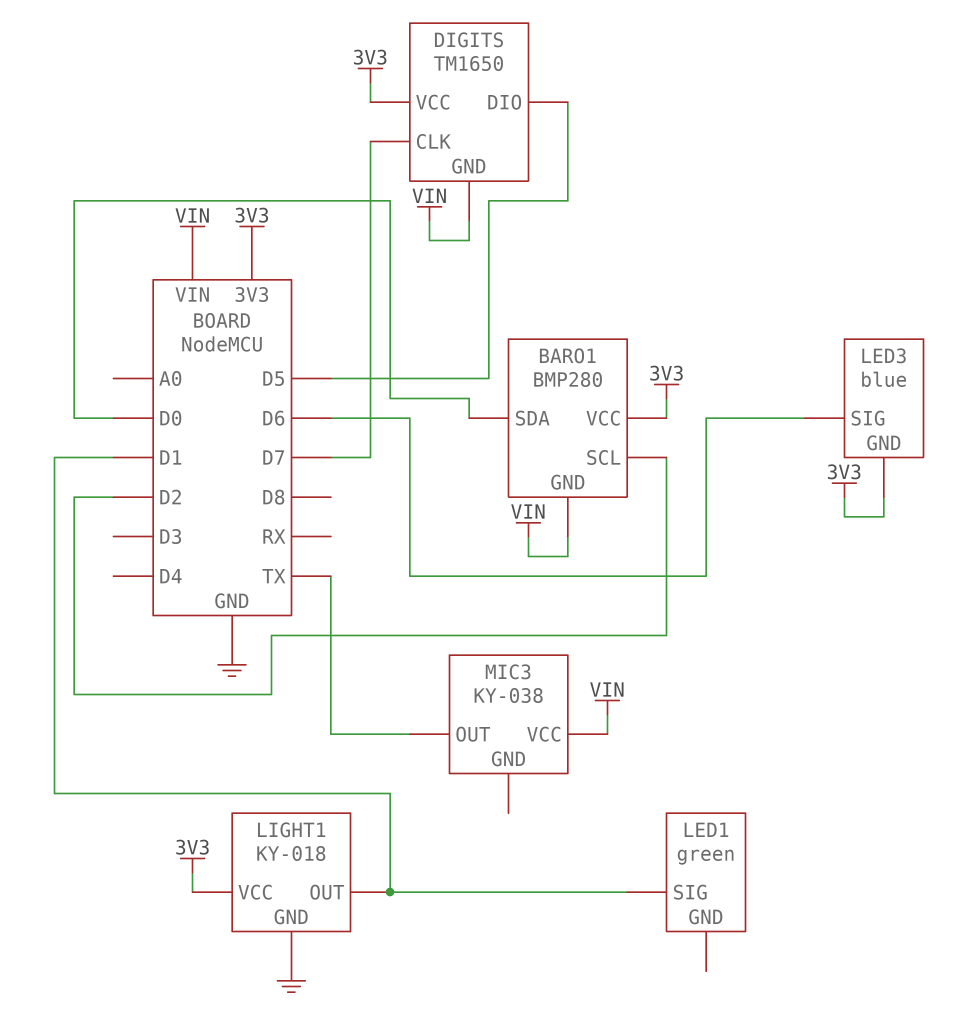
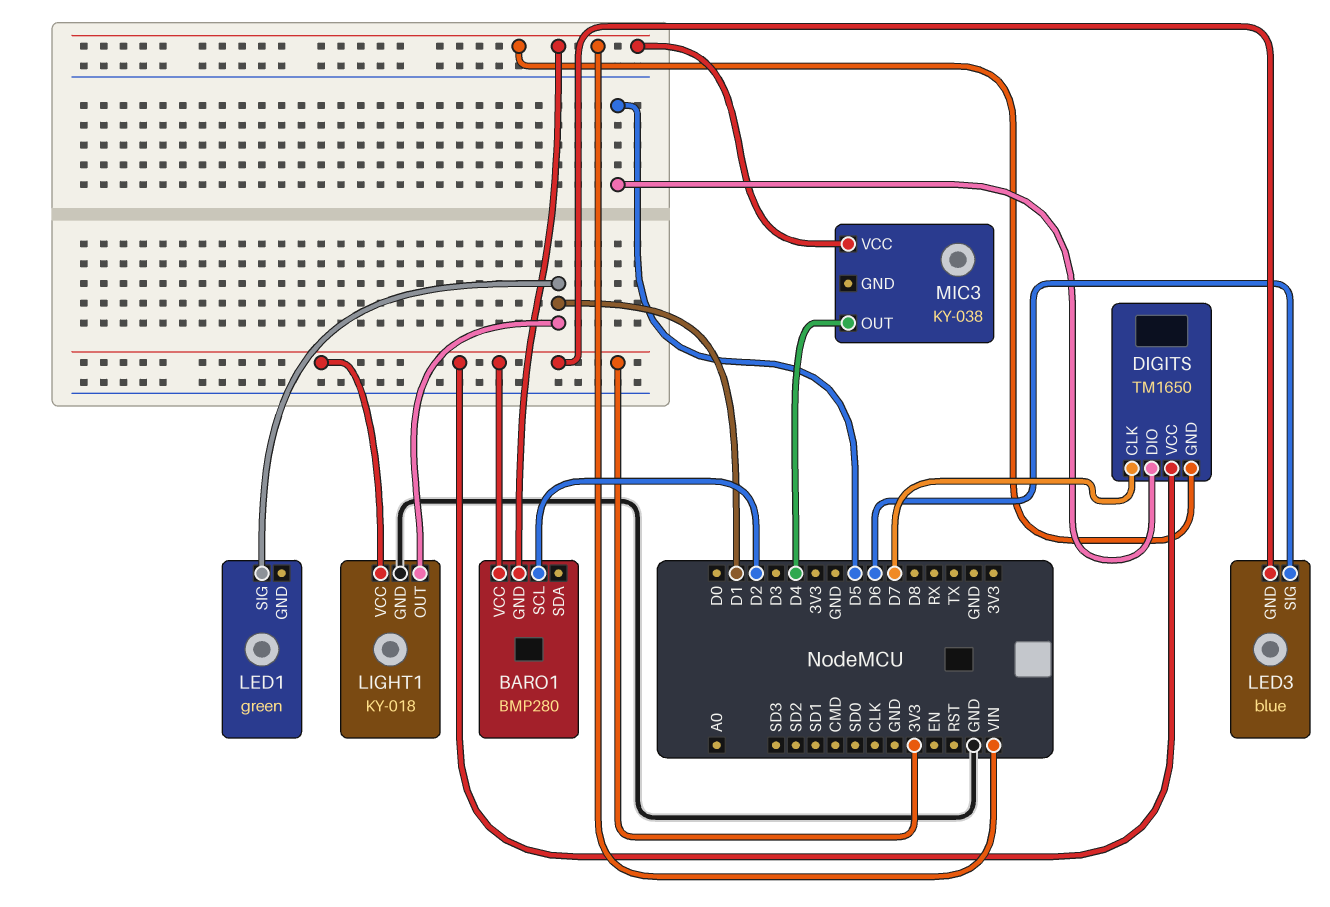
BARO1 pin SDA: D0 -> none
MIC3 pin OUT: TX -> D4

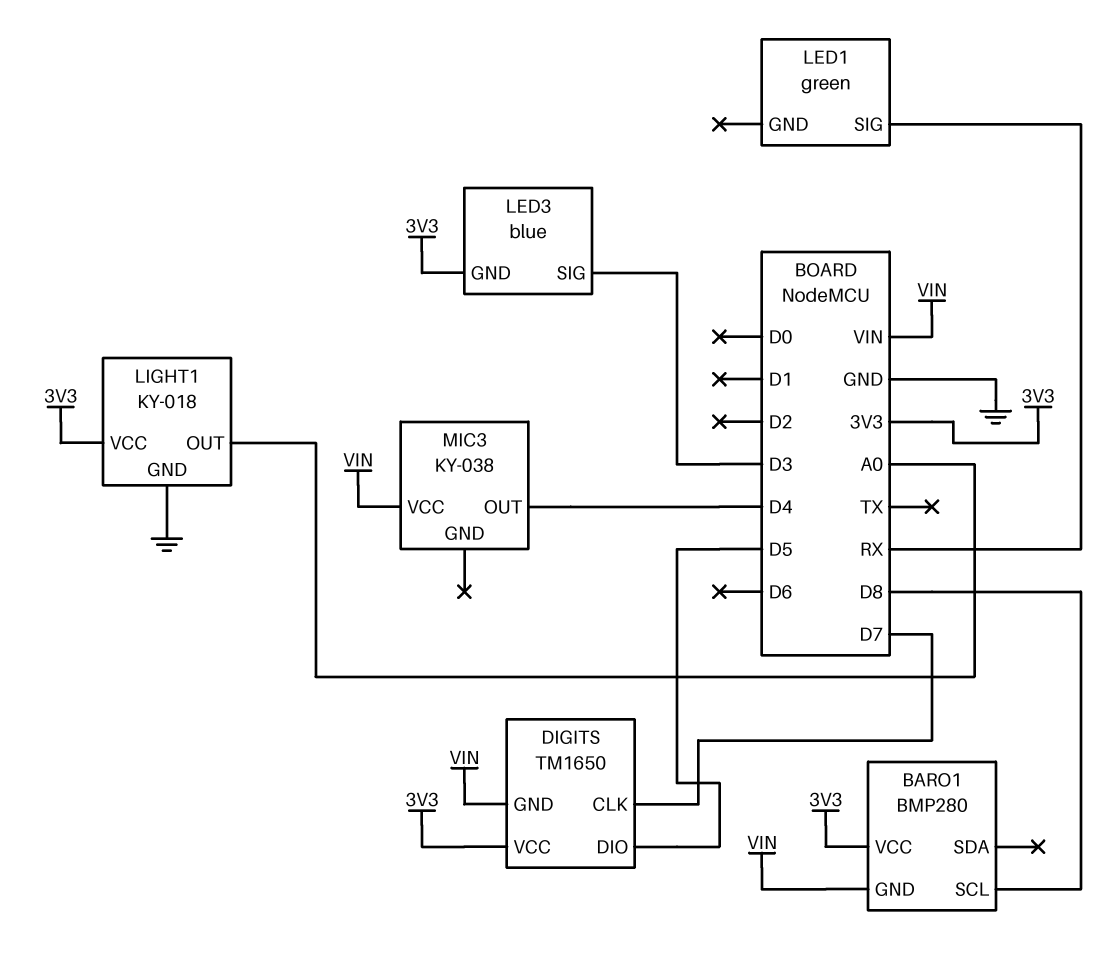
BARO1 pin SCL: D2 -> D8
LED1 pin SIG: D1 -> RX
LED3 pin SIG: D6 -> D3
LIGHT1 pin OUT: D1 -> A0

